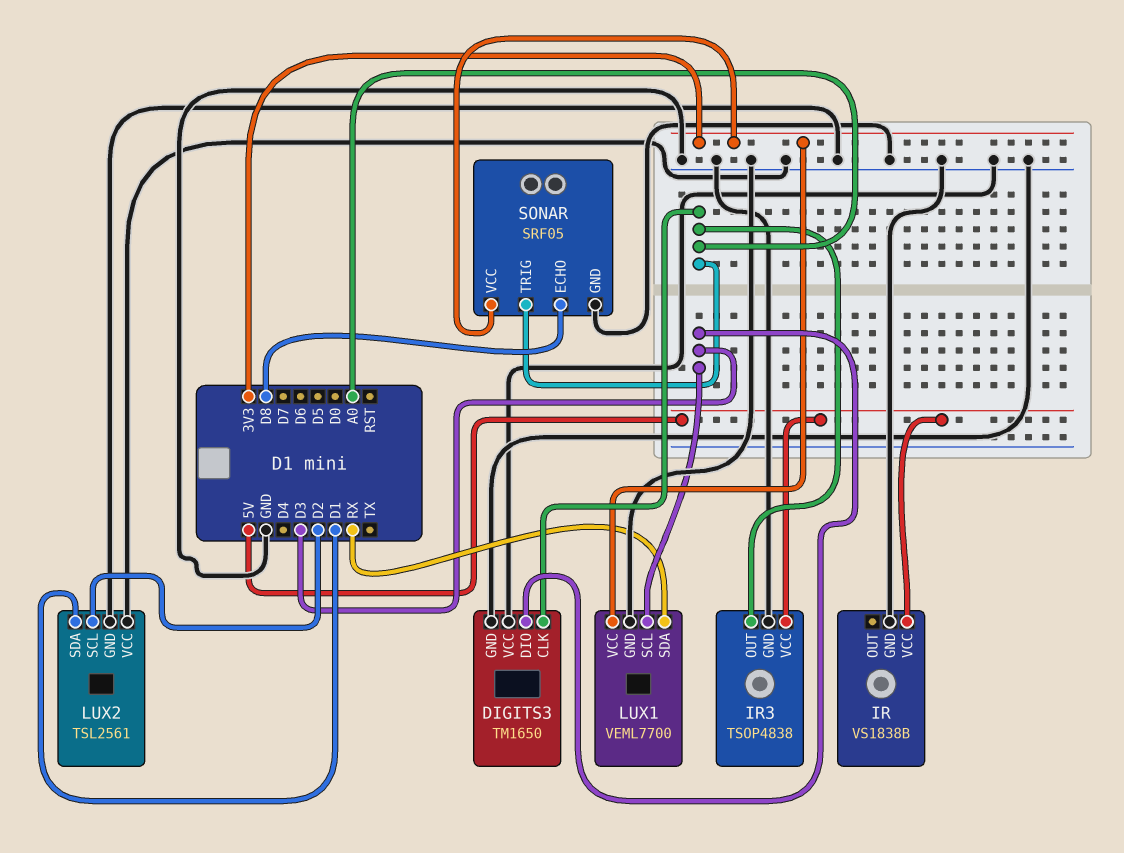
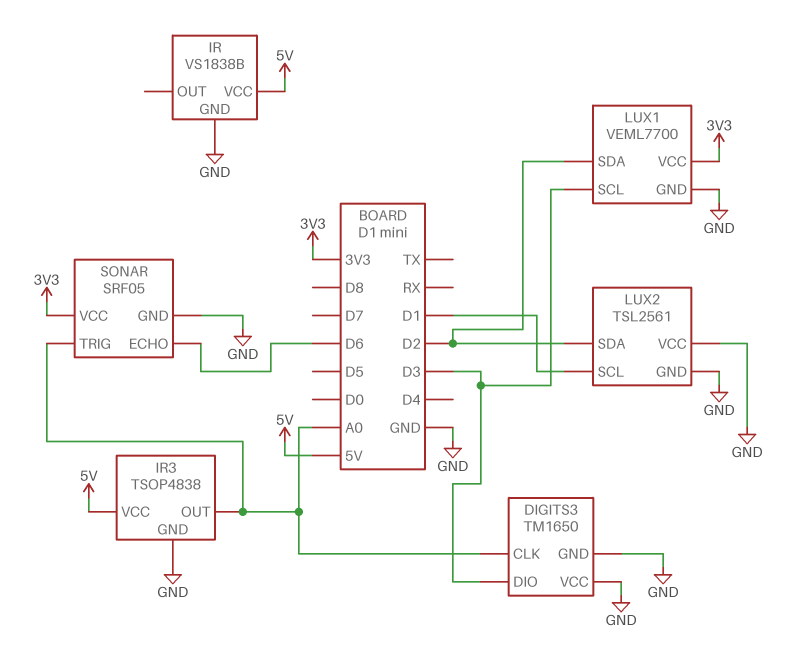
LUX1 pin SDA: RX -> D2
LUX2 pin SCL: D2 -> D1
LUX2 pin SDA: D1 -> D2
SONAR pin ECHO: D8 -> D6

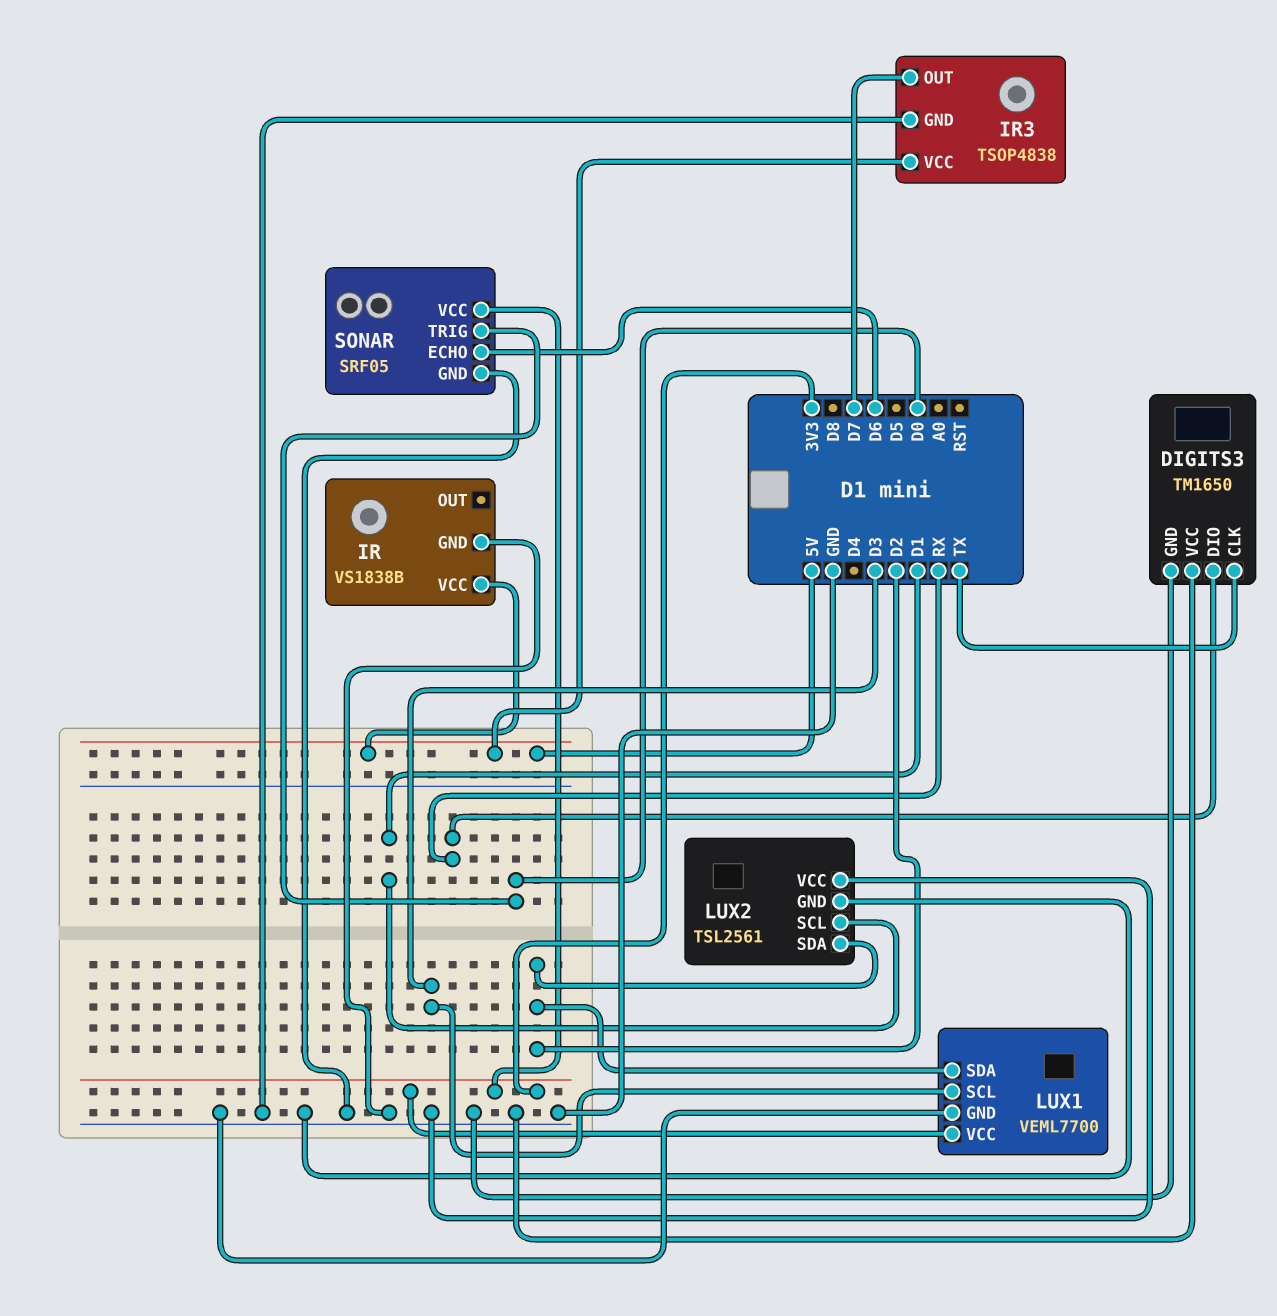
DIGITS3 pin CLK: A0 -> TX
DIGITS3 pin DIO: D3 -> RX
IR3 pin OUT: A0 -> D7
SONAR pin TRIG: A0 -> D0

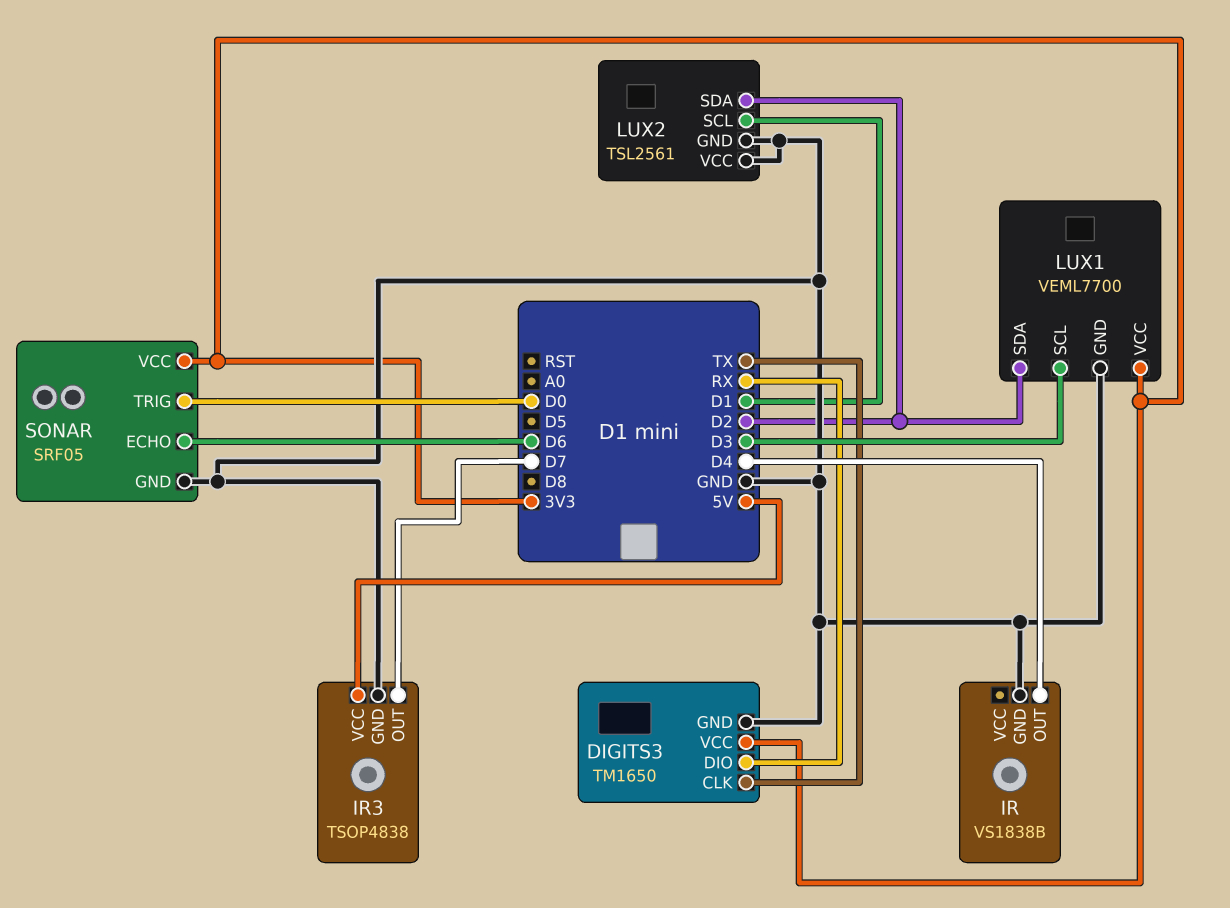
DIGITS3 pin VCC: GND -> 3V3
IR pin OUT: none -> D4
IR pin VCC: 5V -> none

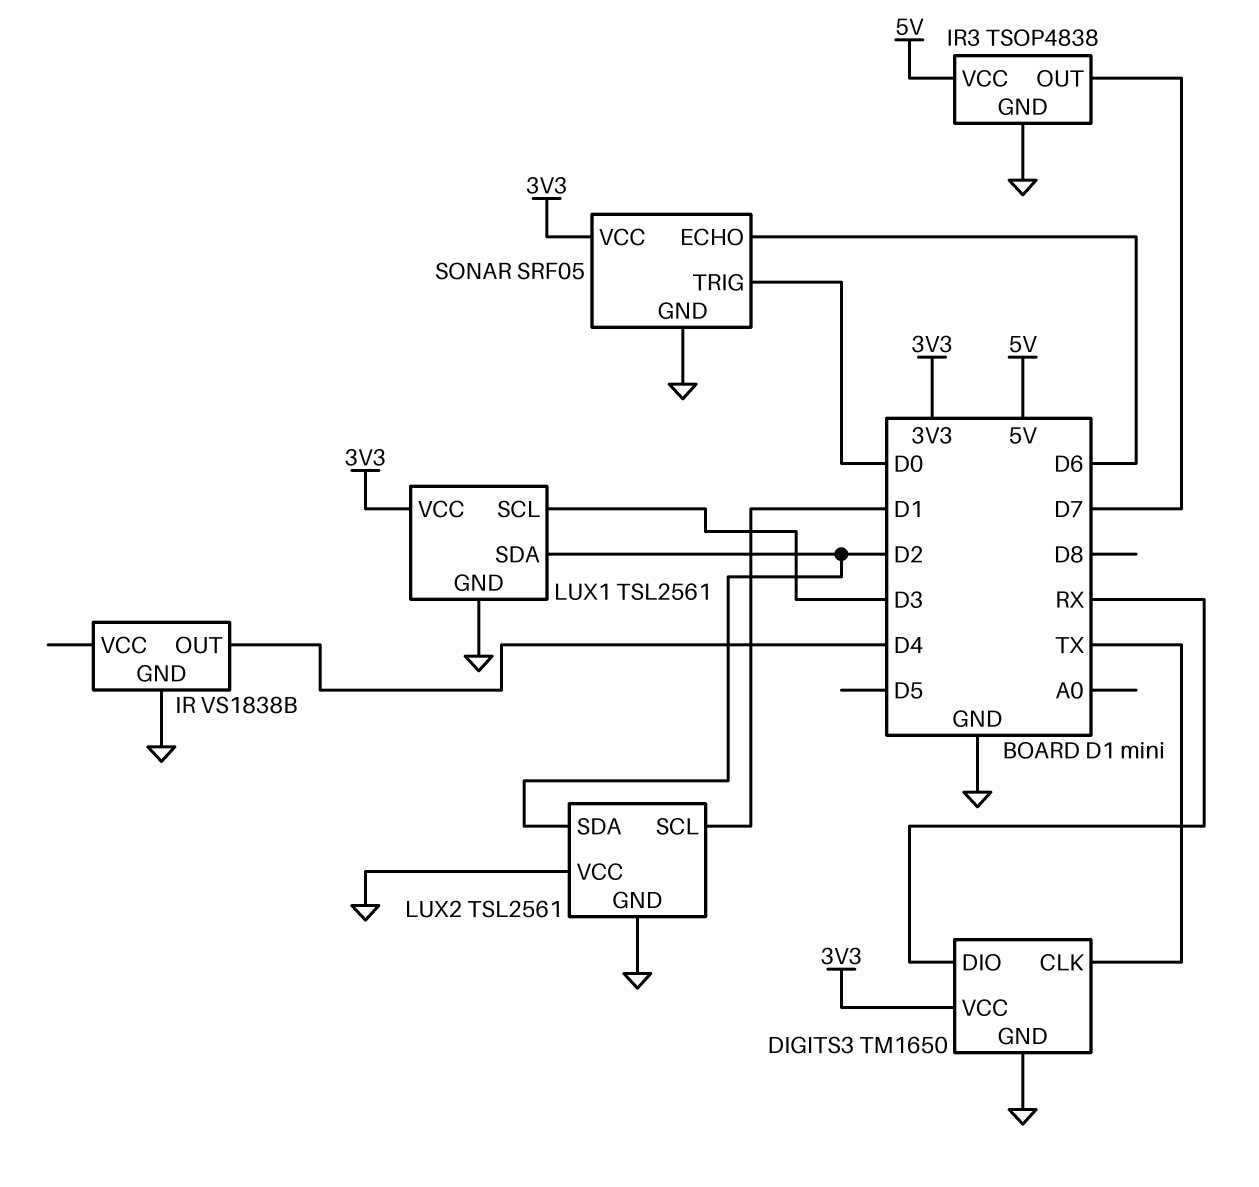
LUX1: VEML7700 -> TSL2561

